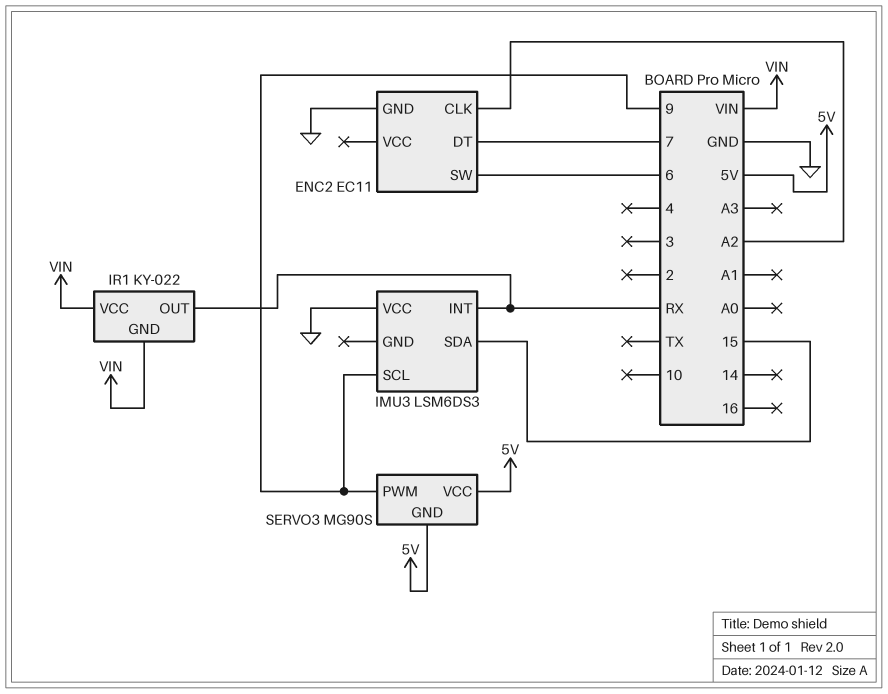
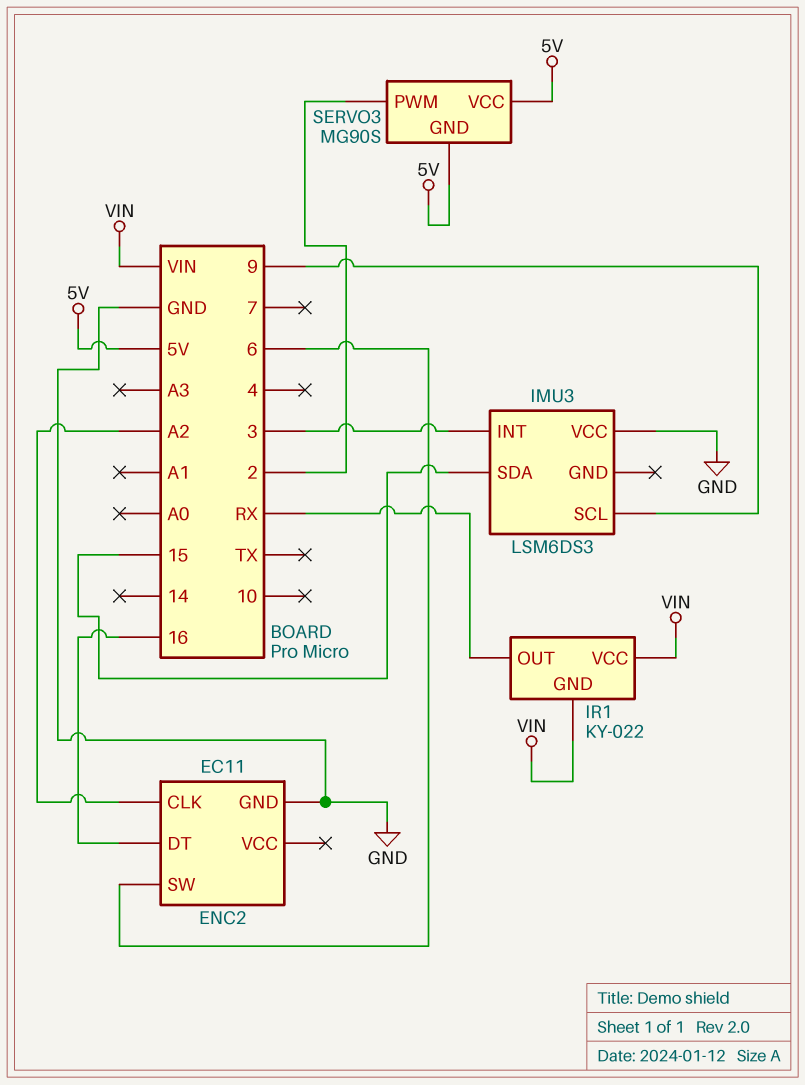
ENC2 pin DT: 7 -> 16
IMU3 pin INT: RX -> 3
SERVO3 pin PWM: 9 -> 2

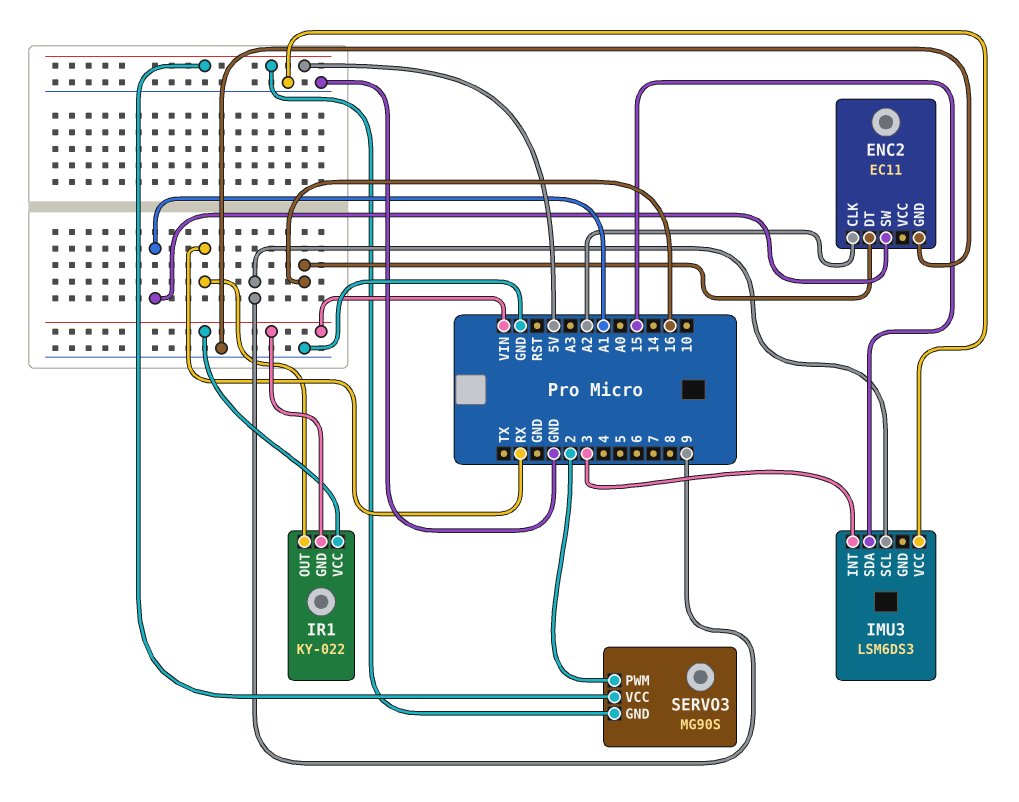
ENC2 pin SW: 6 -> A1

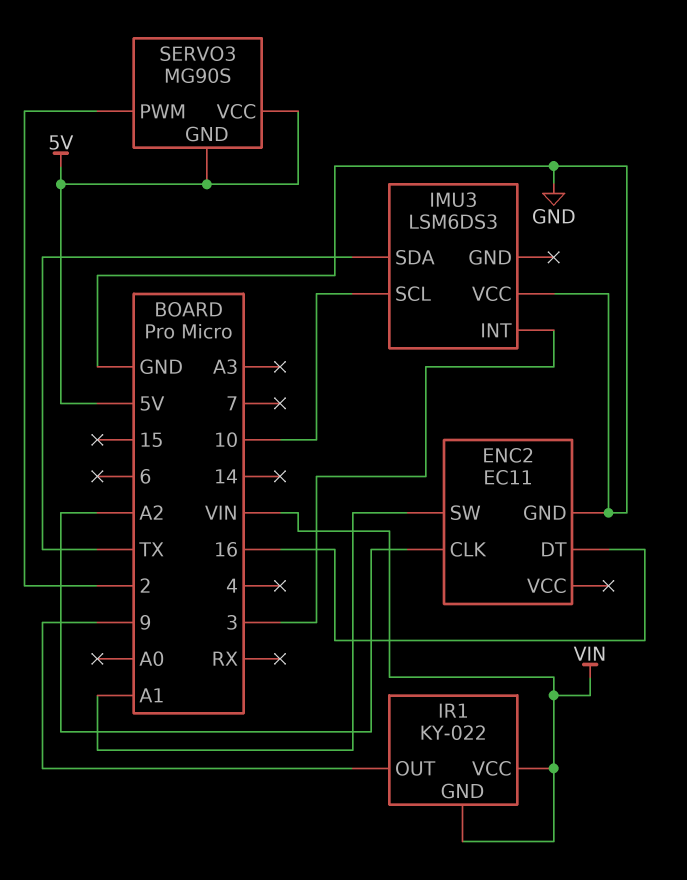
IMU3 pin SCL: 9 -> 10
IMU3 pin SDA: 15 -> TX
IR1 pin OUT: RX -> 9

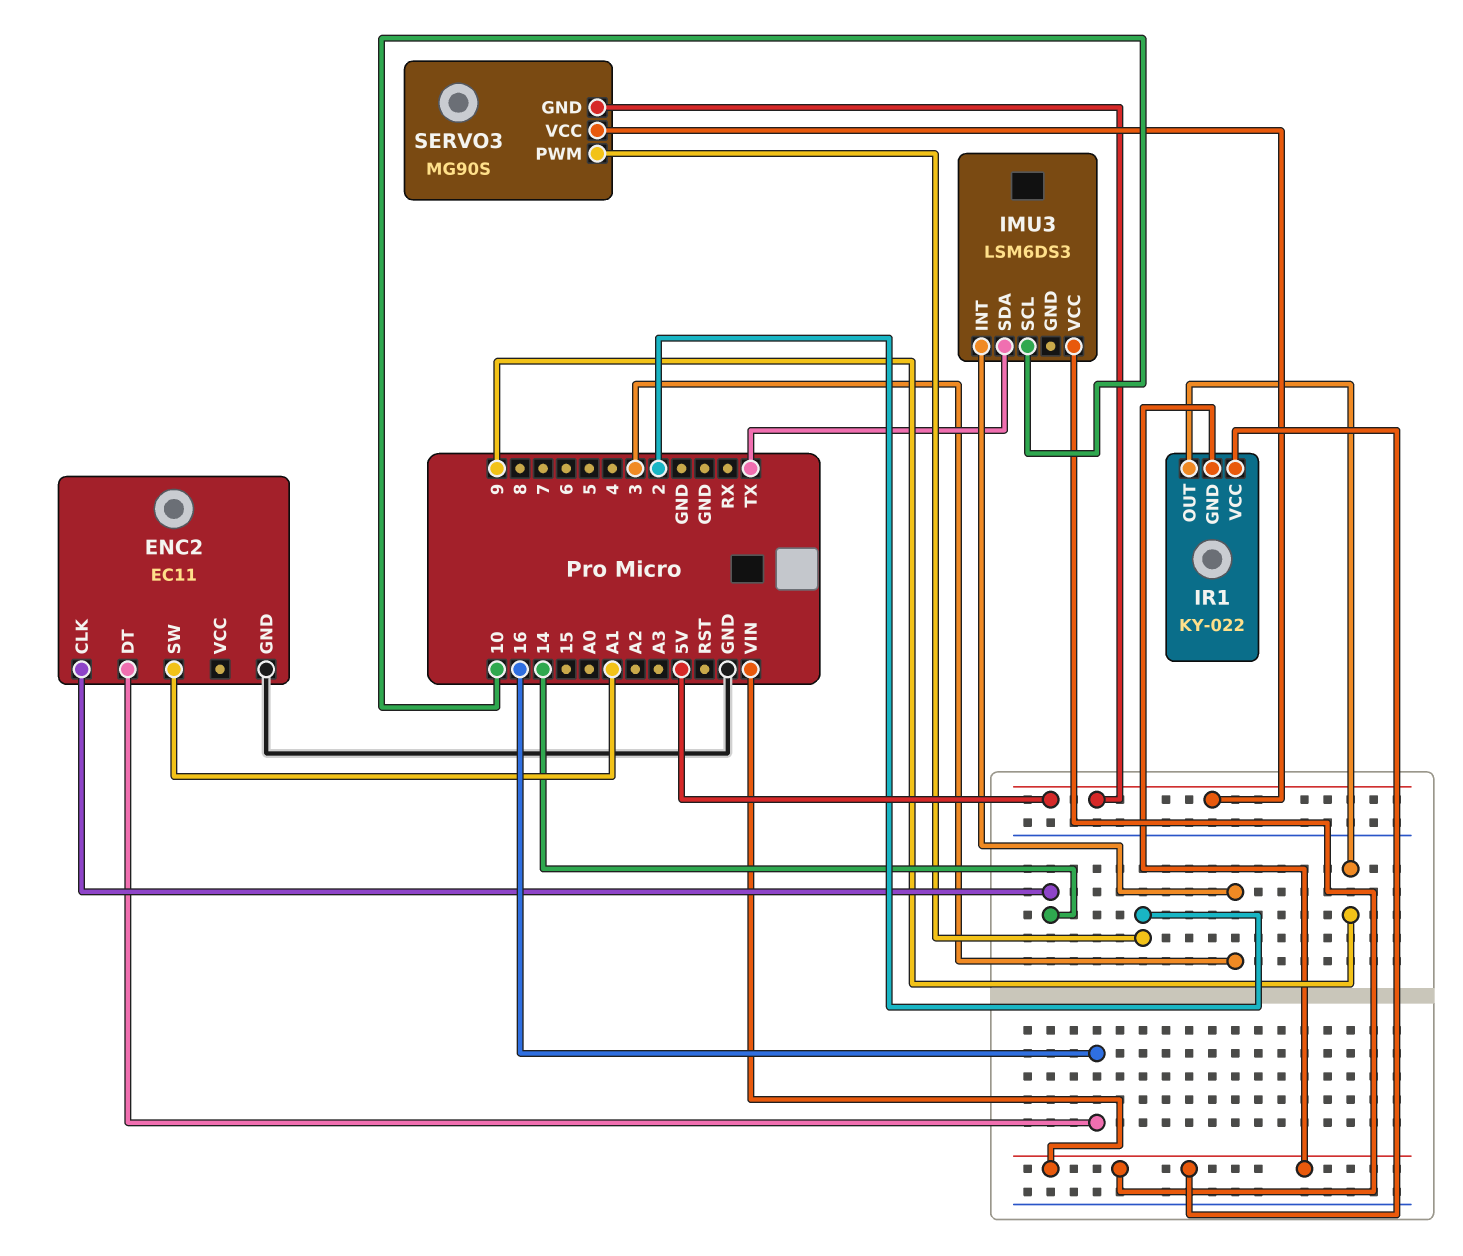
ENC2 pin CLK: A2 -> 14
IMU3 pin VCC: GND -> VIN

